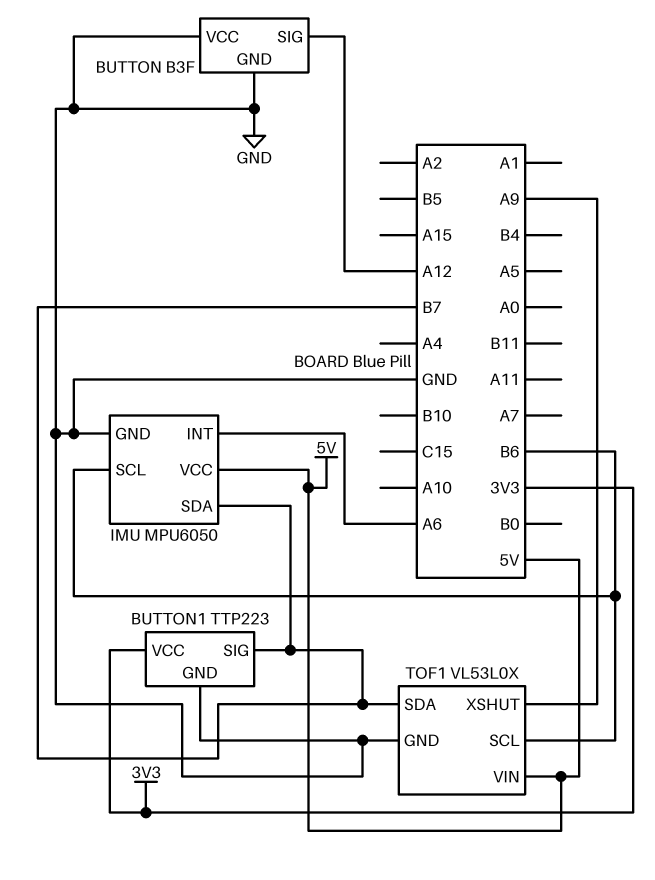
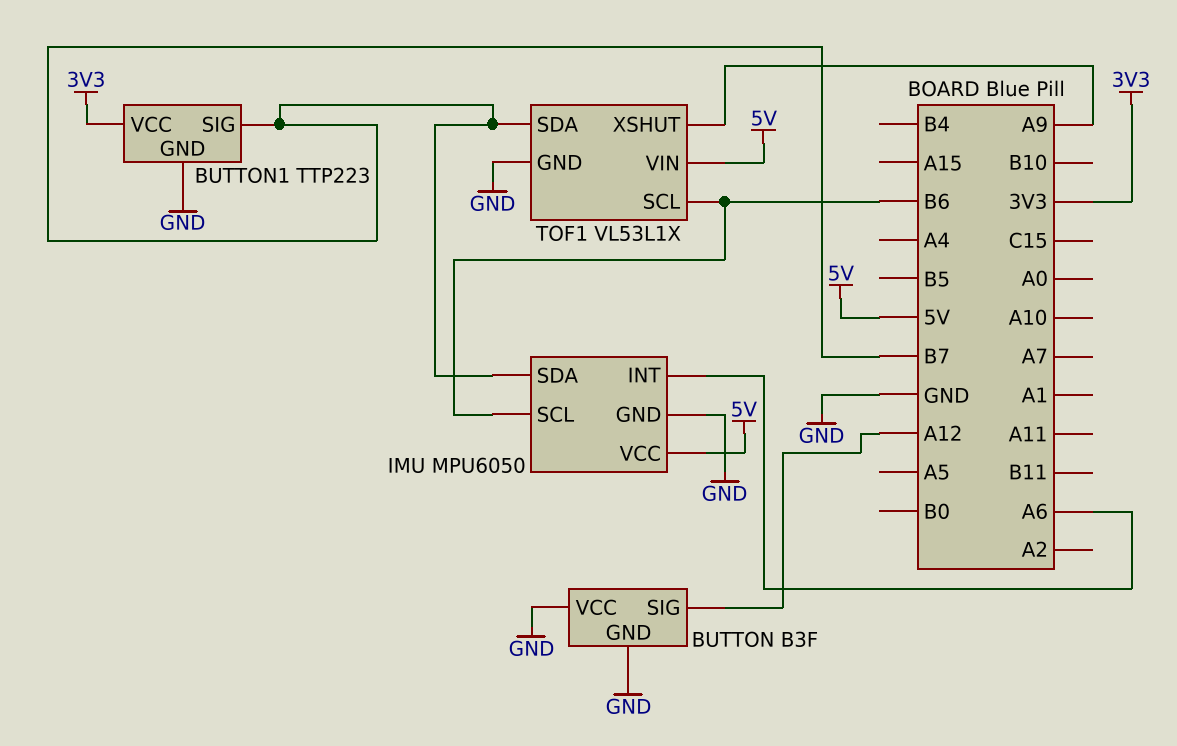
TOF1: VL53L0X -> VL53L1X

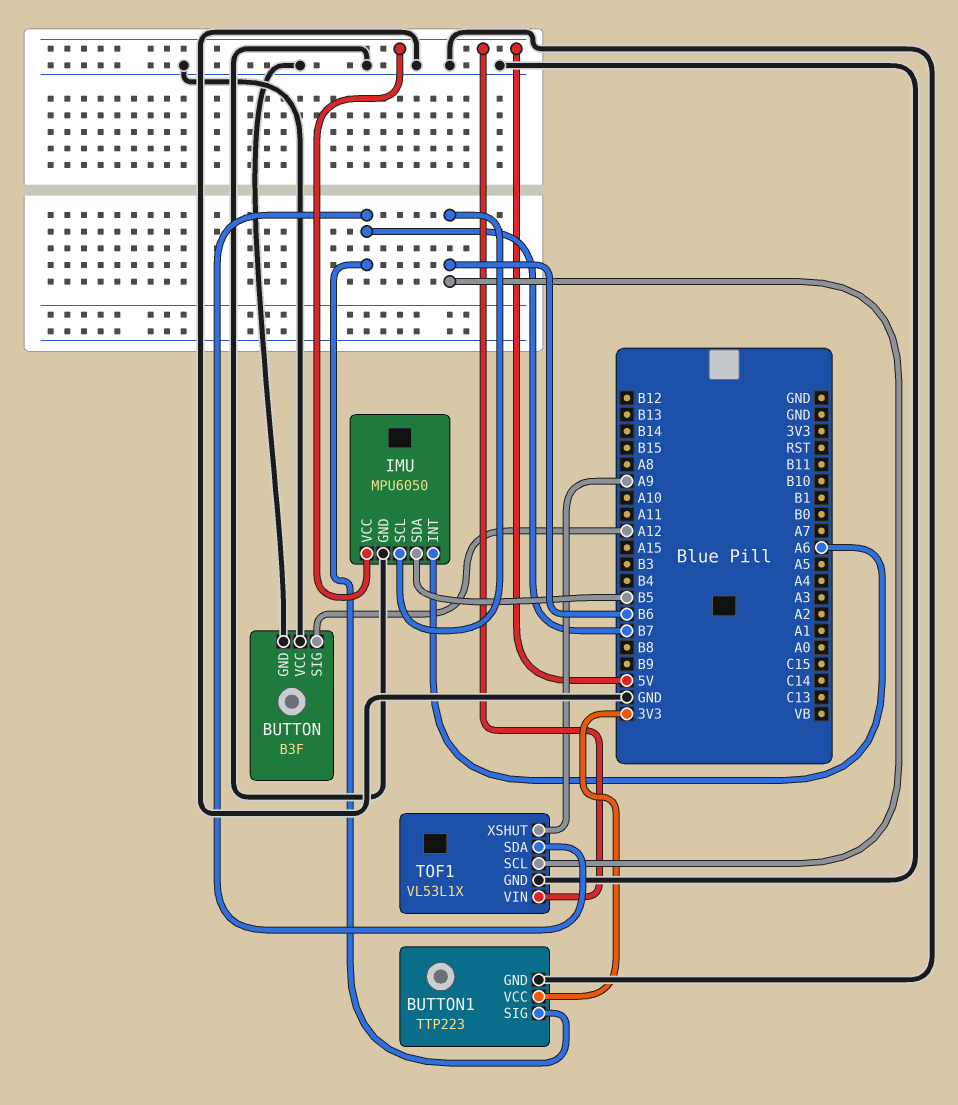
IMU pin SDA: B7 -> B5

